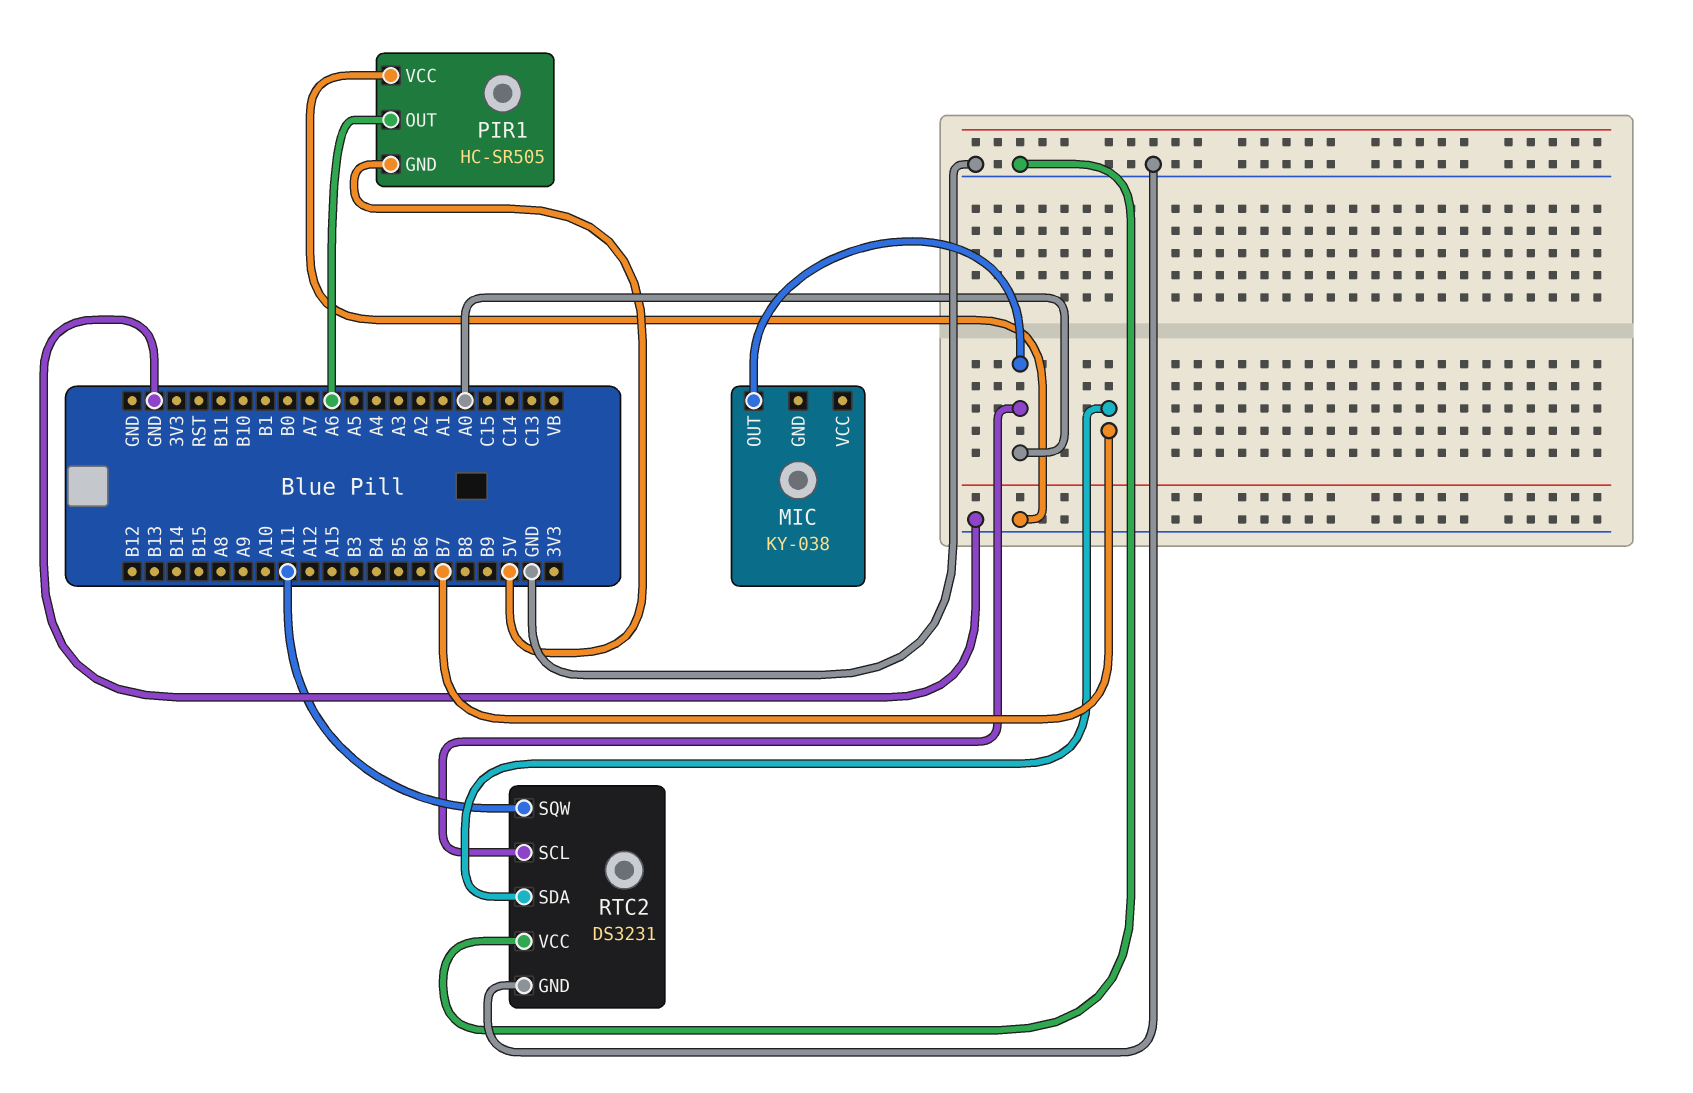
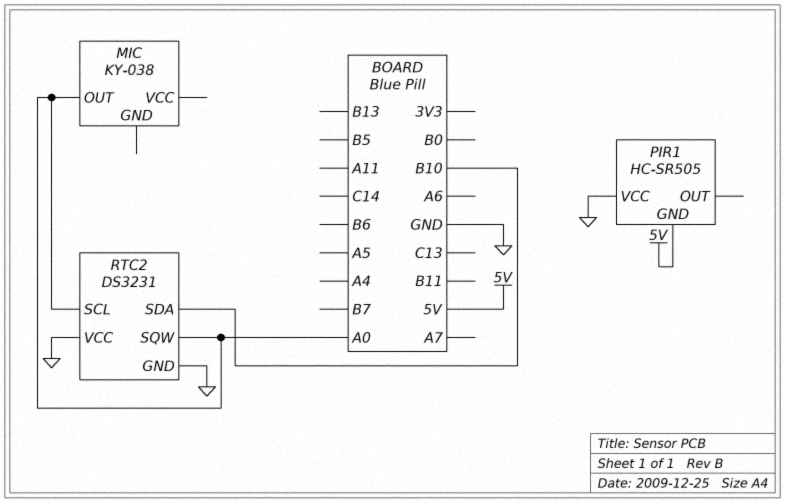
PIR1 pin OUT: A6 -> none
RTC2 pin SDA: B7 -> B10
RTC2 pin SQW: A11 -> A0

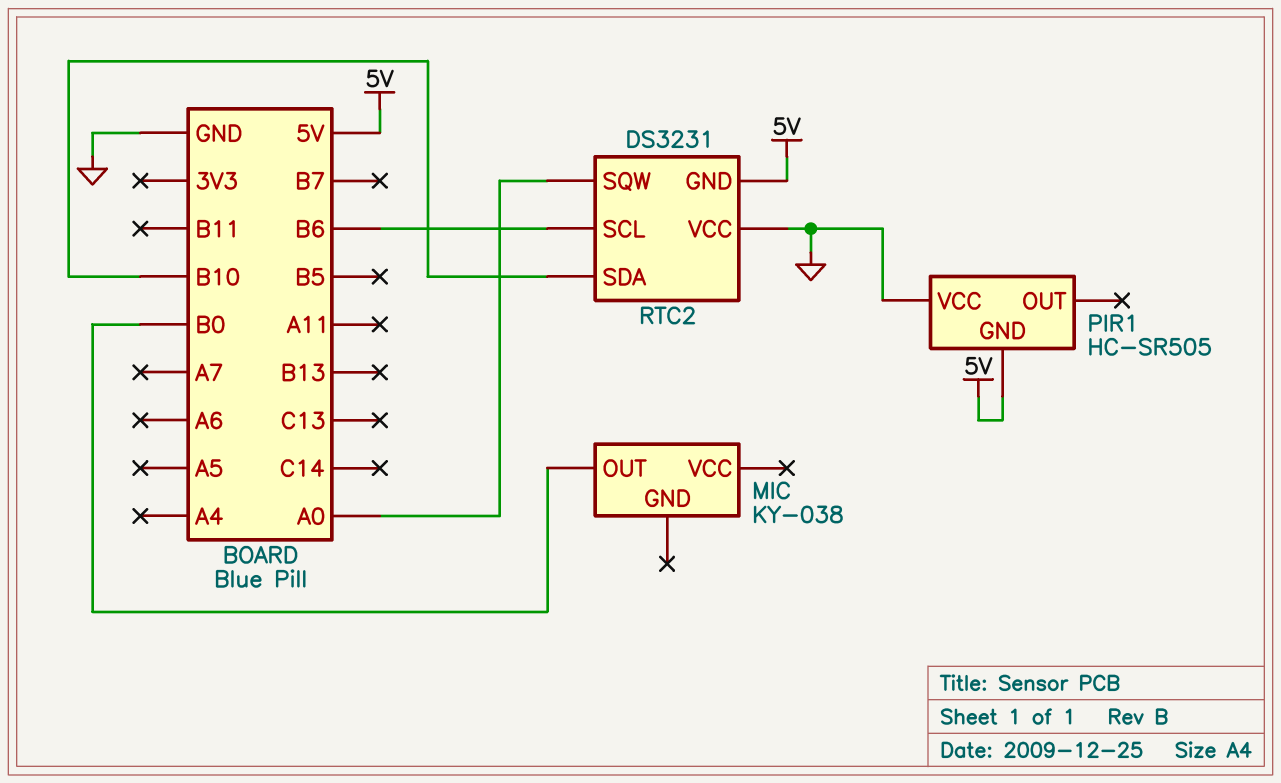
MIC pin OUT: A0 -> B0
RTC2 pin GND: GND -> 5V
RTC2 pin SCL: A0 -> B6

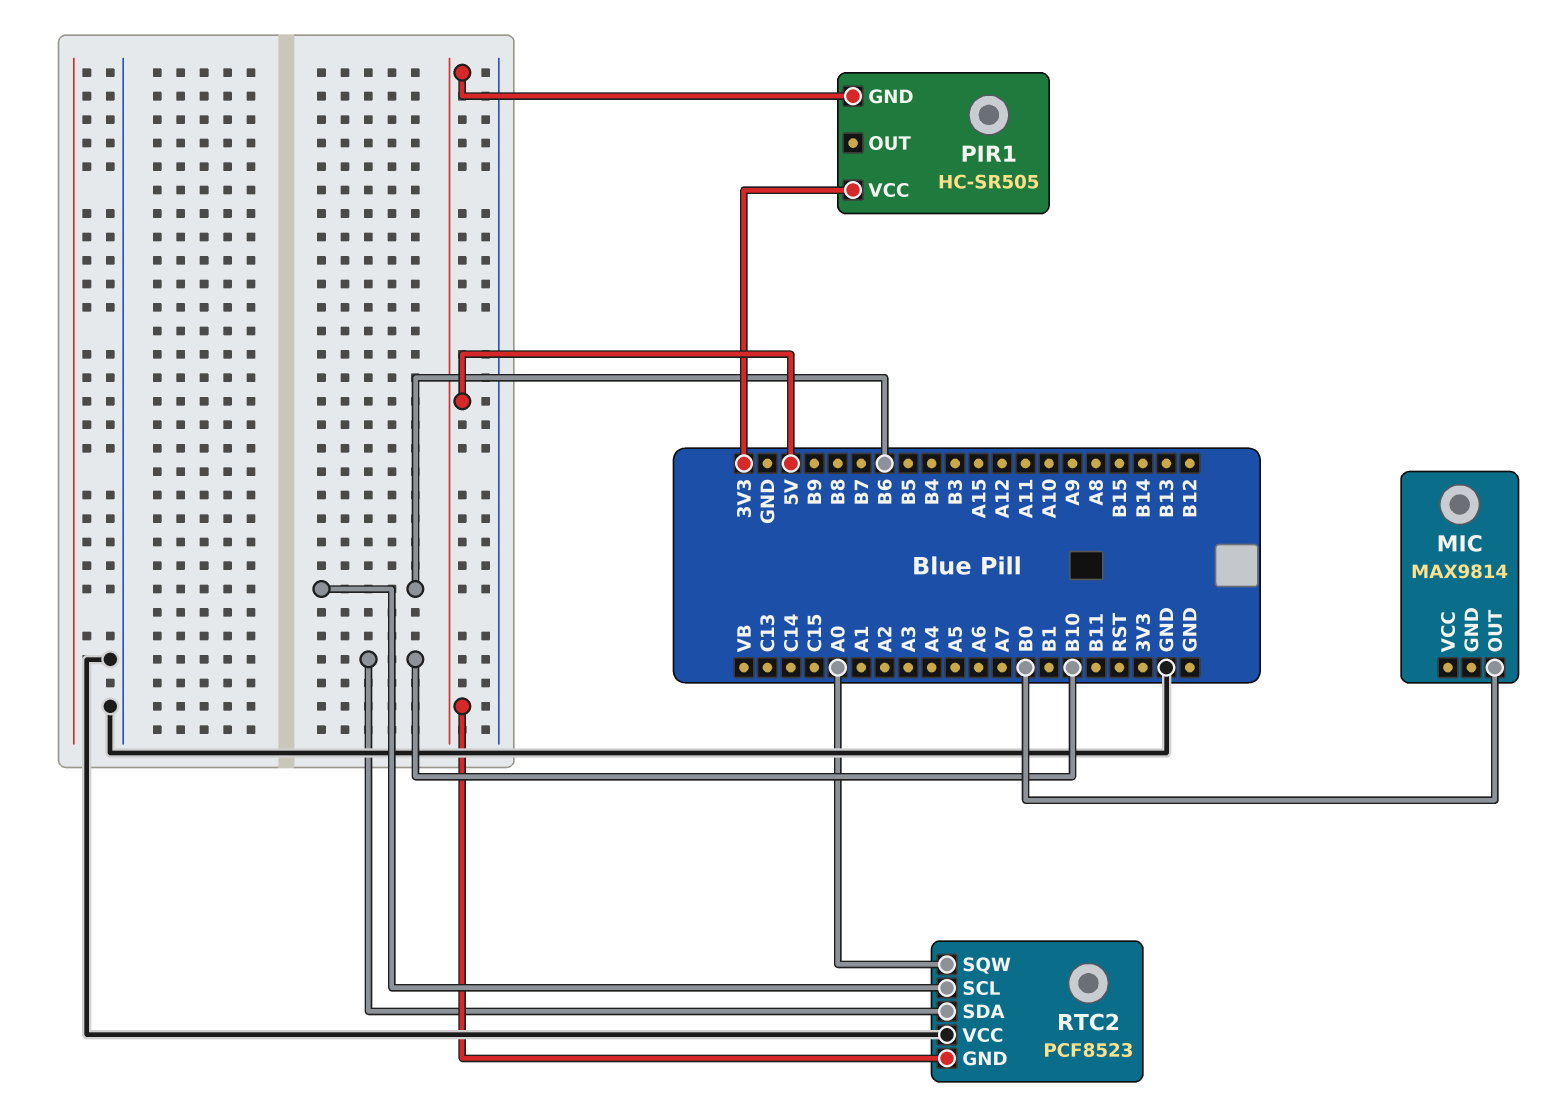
MIC: KY-038 -> MAX9814
PIR1 pin VCC: GND -> 3V3
RTC2: DS3231 -> PCF8523

